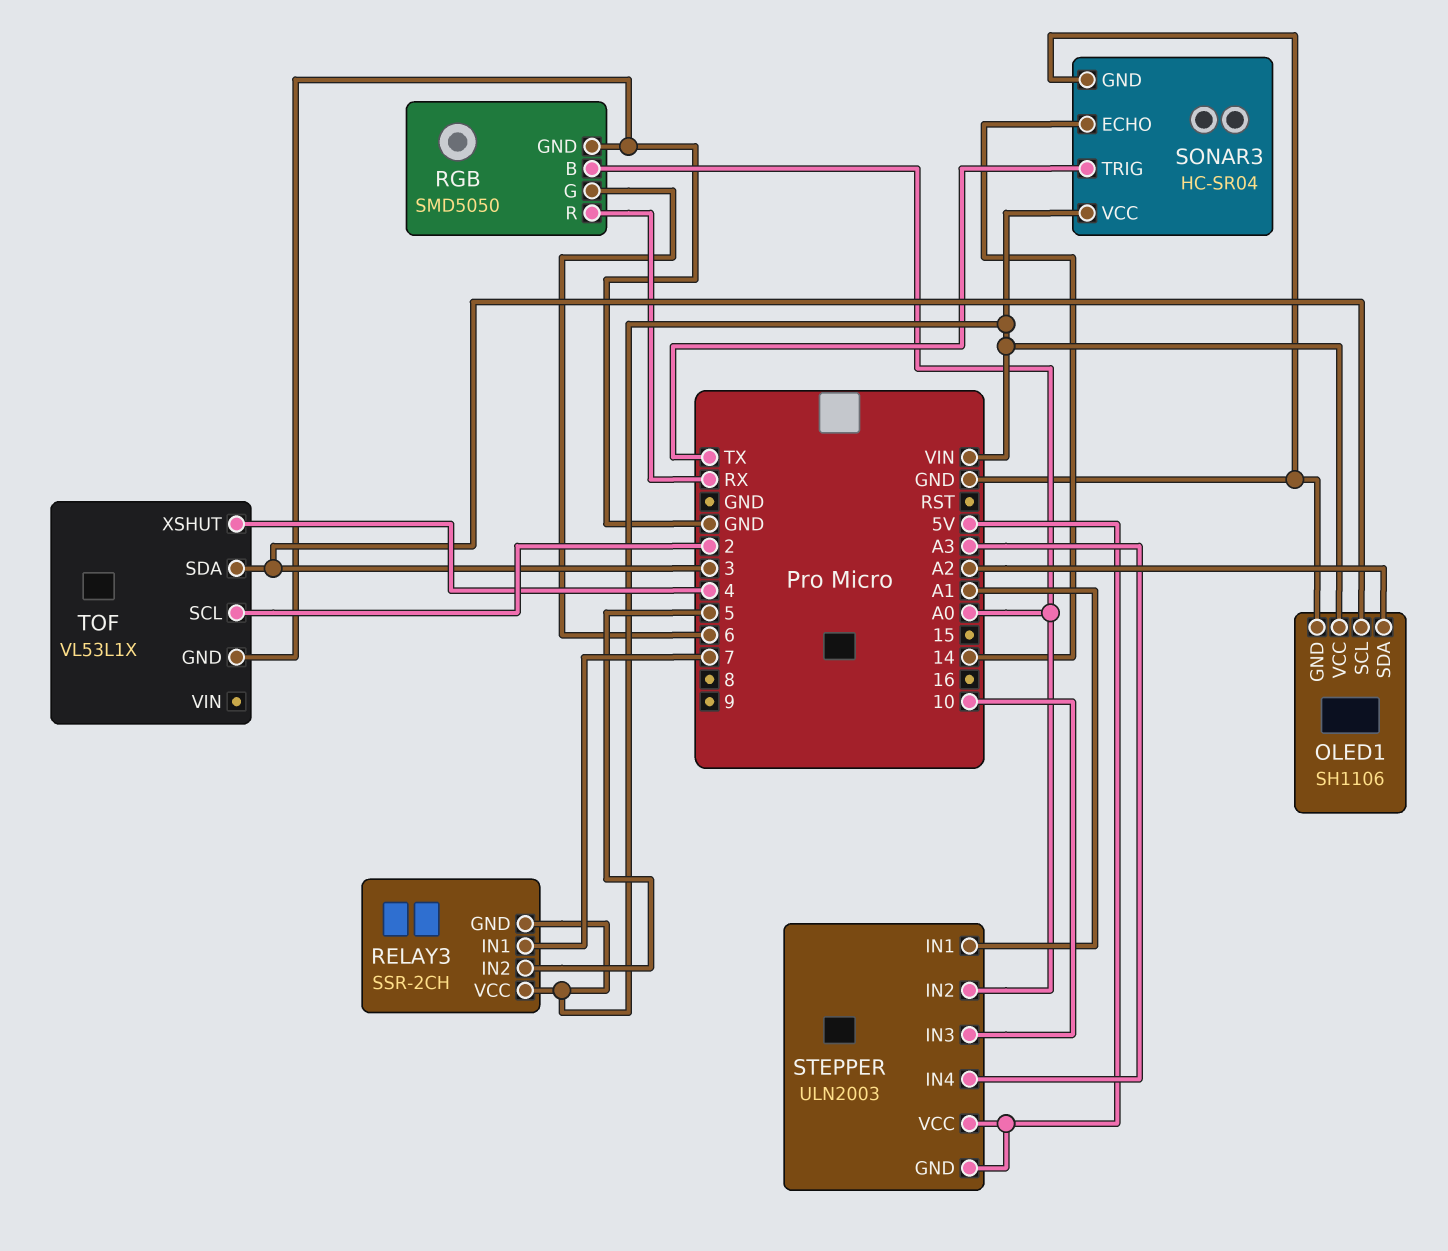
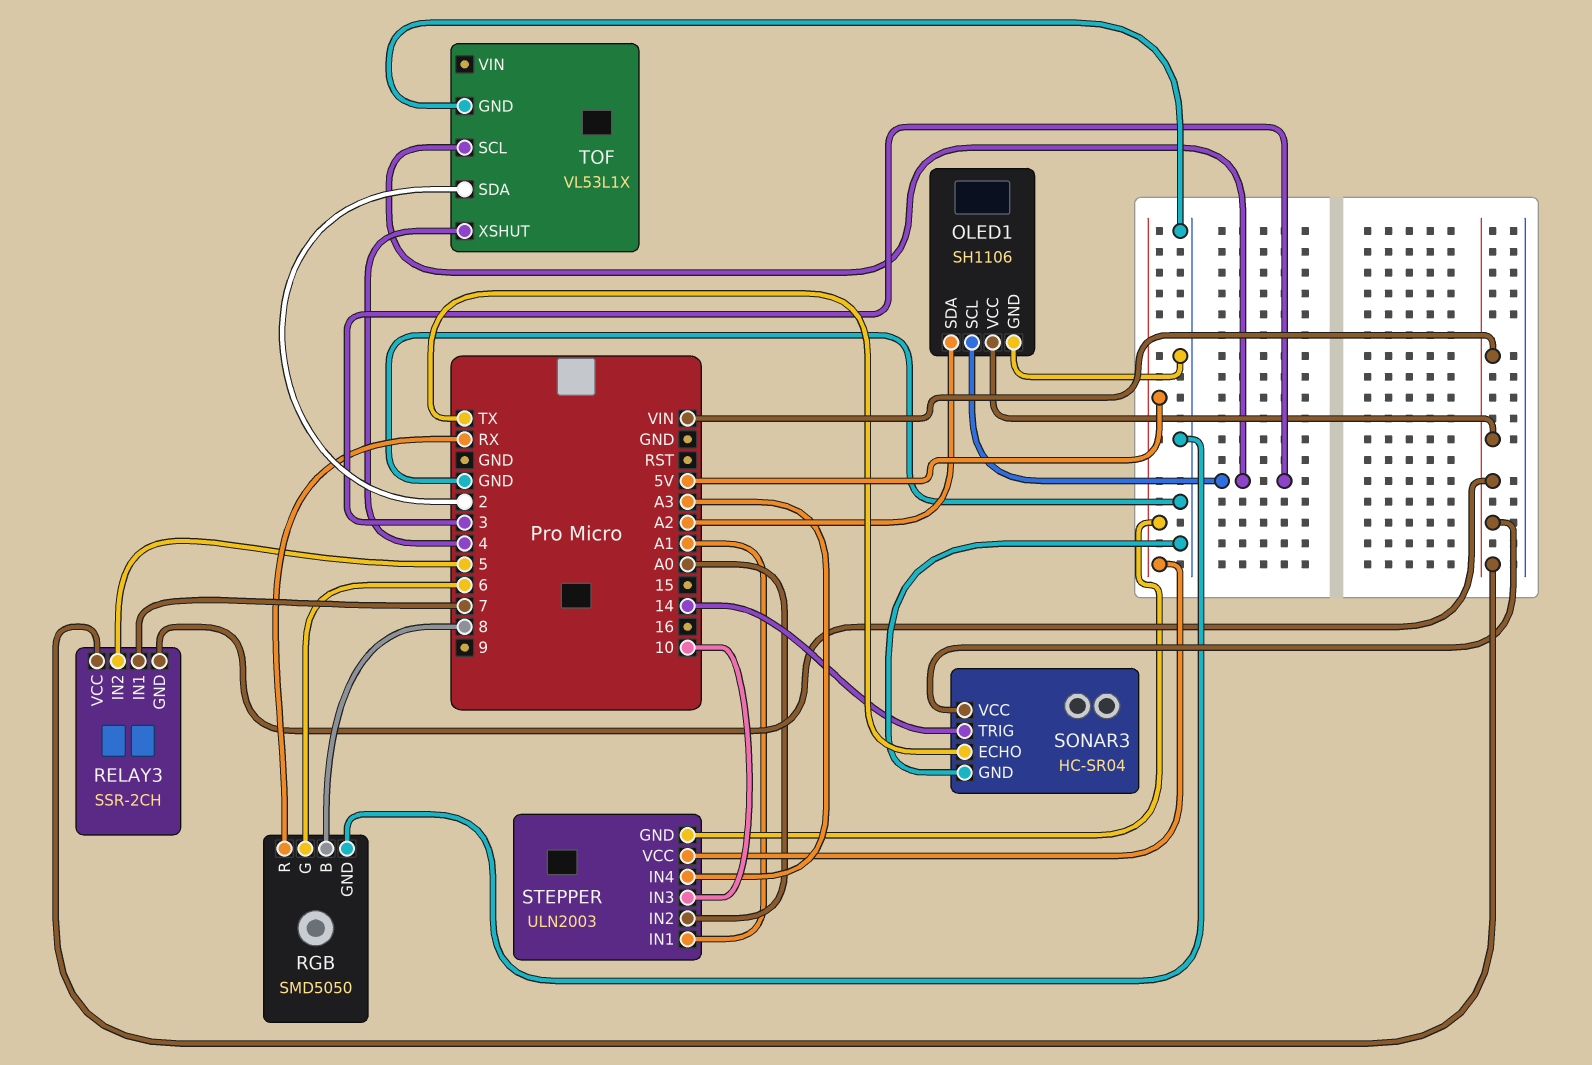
RGB pin B: A0 -> 8
SONAR3 pin ECHO: 14 -> TX
SONAR3 pin TRIG: TX -> 14
TOF pin SCL: 2 -> 3
TOF pin SDA: 3 -> 2

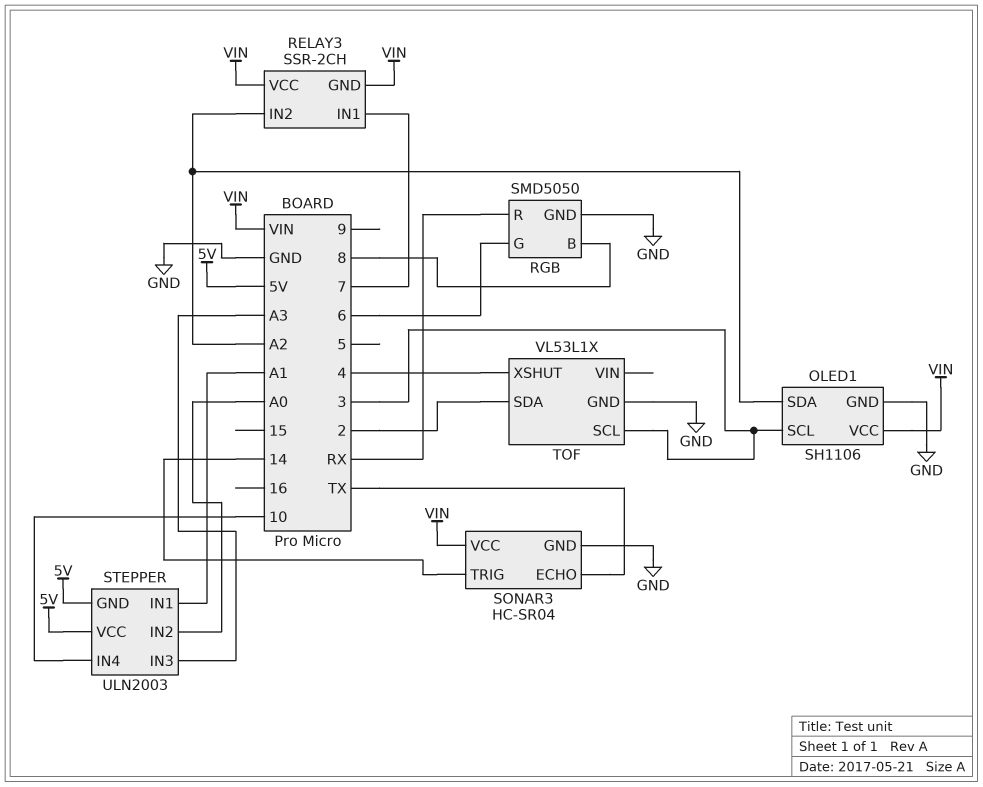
RELAY3 pin IN2: 5 -> A2
STEPPER pin IN3: 10 -> A3
STEPPER pin IN4: A3 -> 10

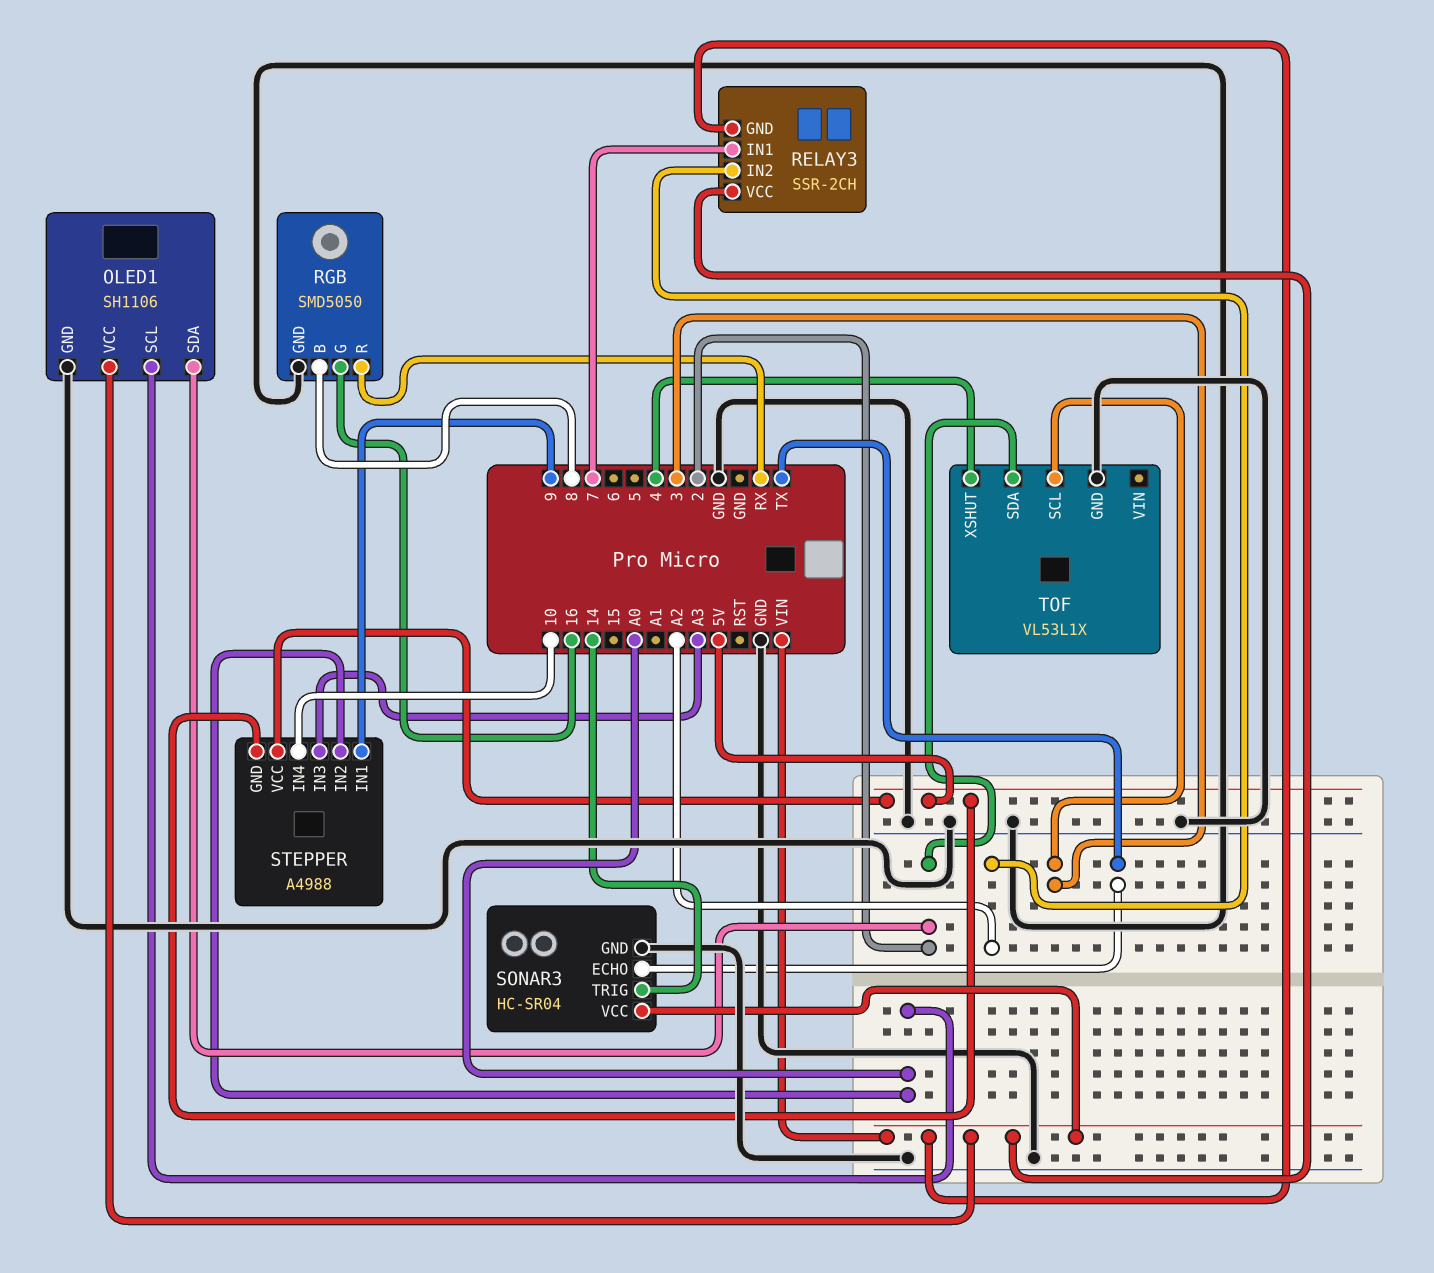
OLED1 pin SCL: 3 -> A0
OLED1 pin SDA: A2 -> 2
RGB pin G: 6 -> 16
STEPPER: ULN2003 -> A4988
STEPPER pin IN1: A1 -> 9

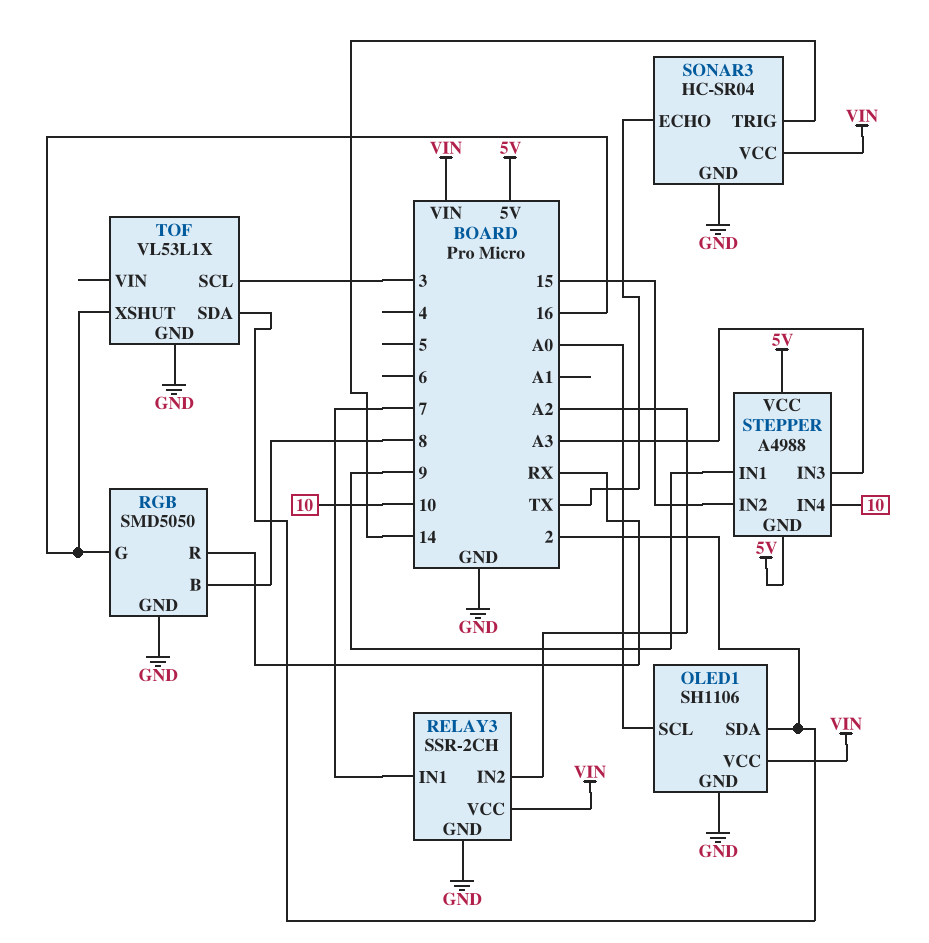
RELAY3 pin GND: VIN -> GND
STEPPER pin IN2: A0 -> 15
TOF pin XSHUT: 4 -> 16

